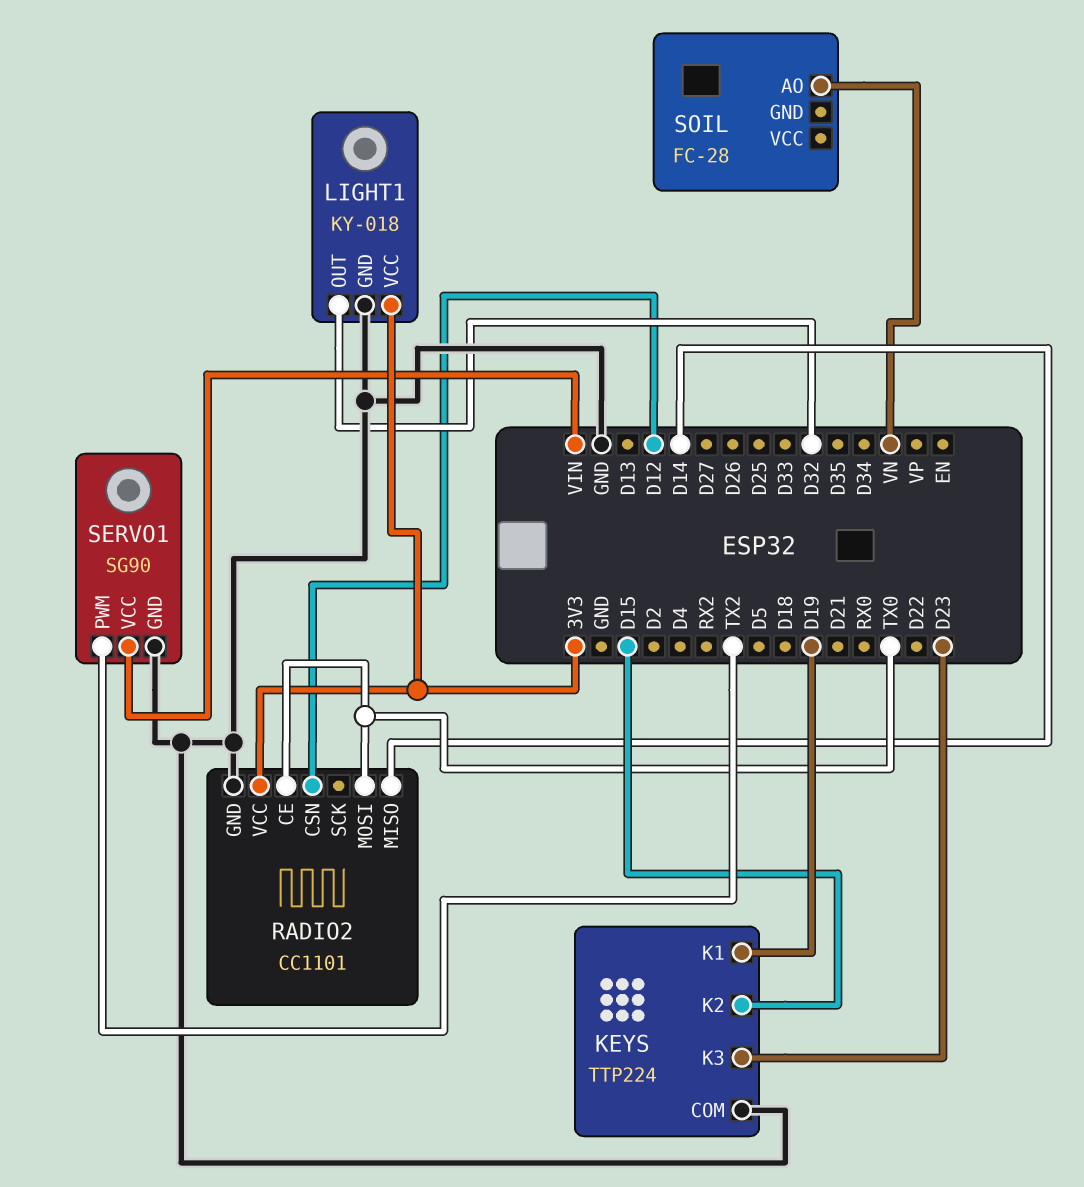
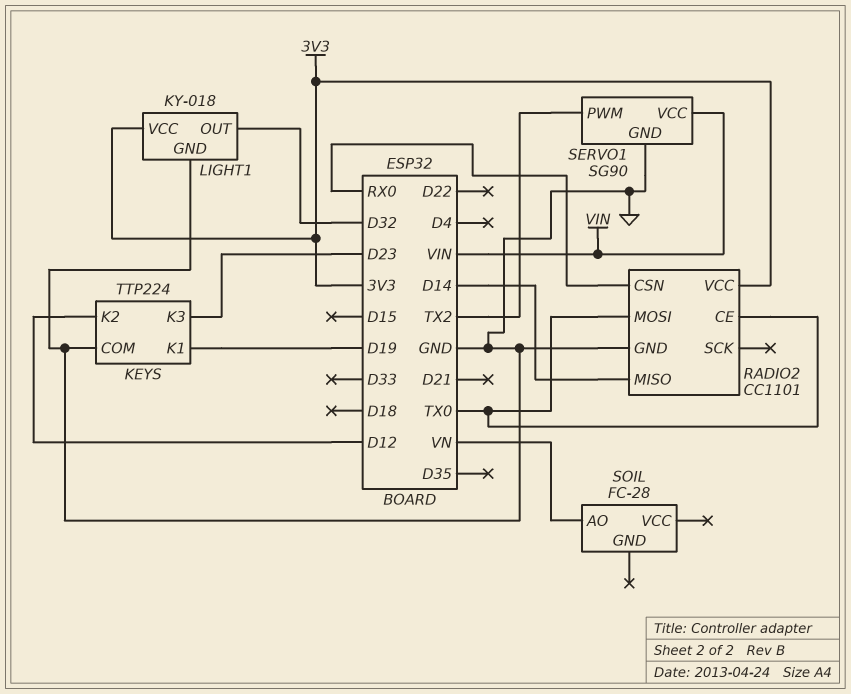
KEYS pin K2: D15 -> D12
RADIO2 pin CSN: D12 -> RX0

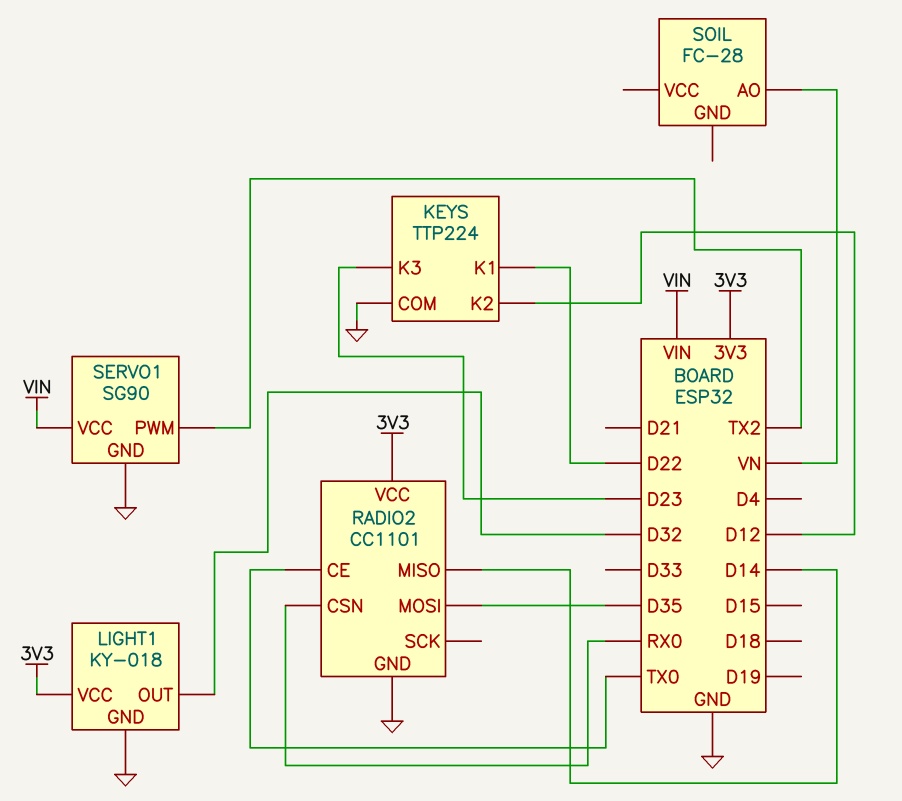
KEYS pin K1: D19 -> D22
RADIO2 pin MOSI: TX0 -> D35

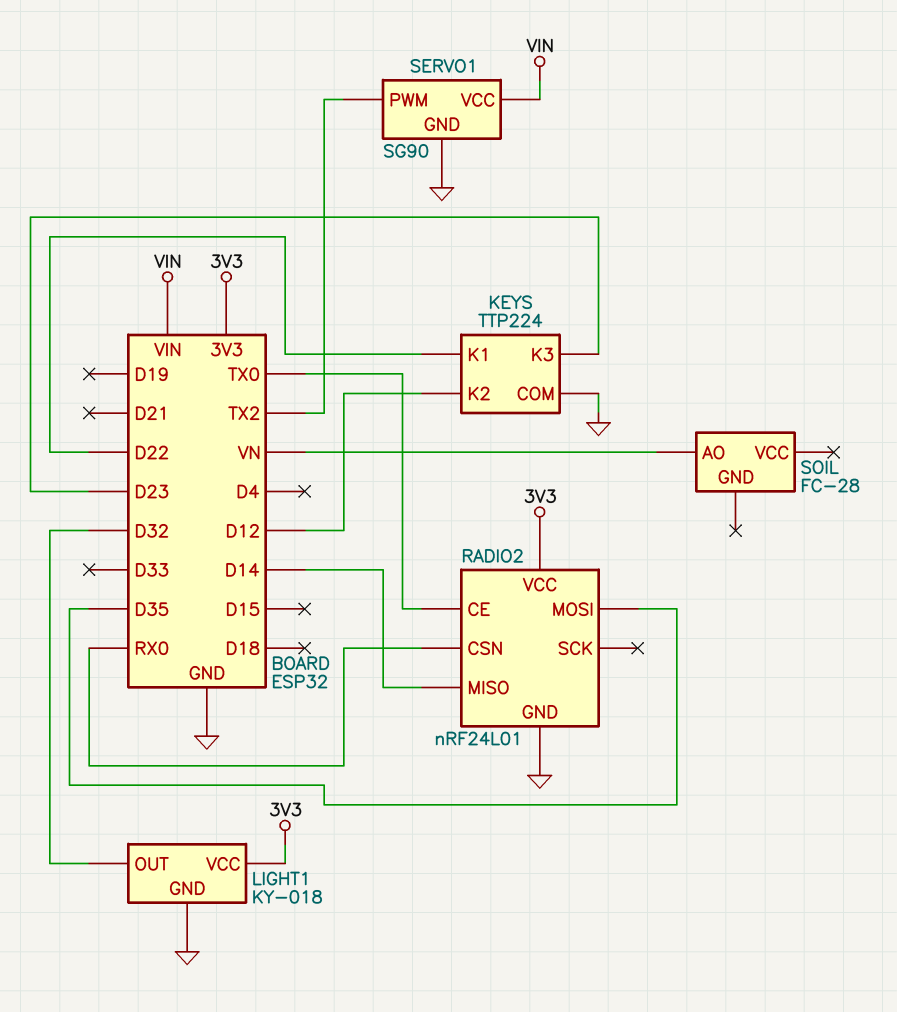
RADIO2: CC1101 -> nRF24L01

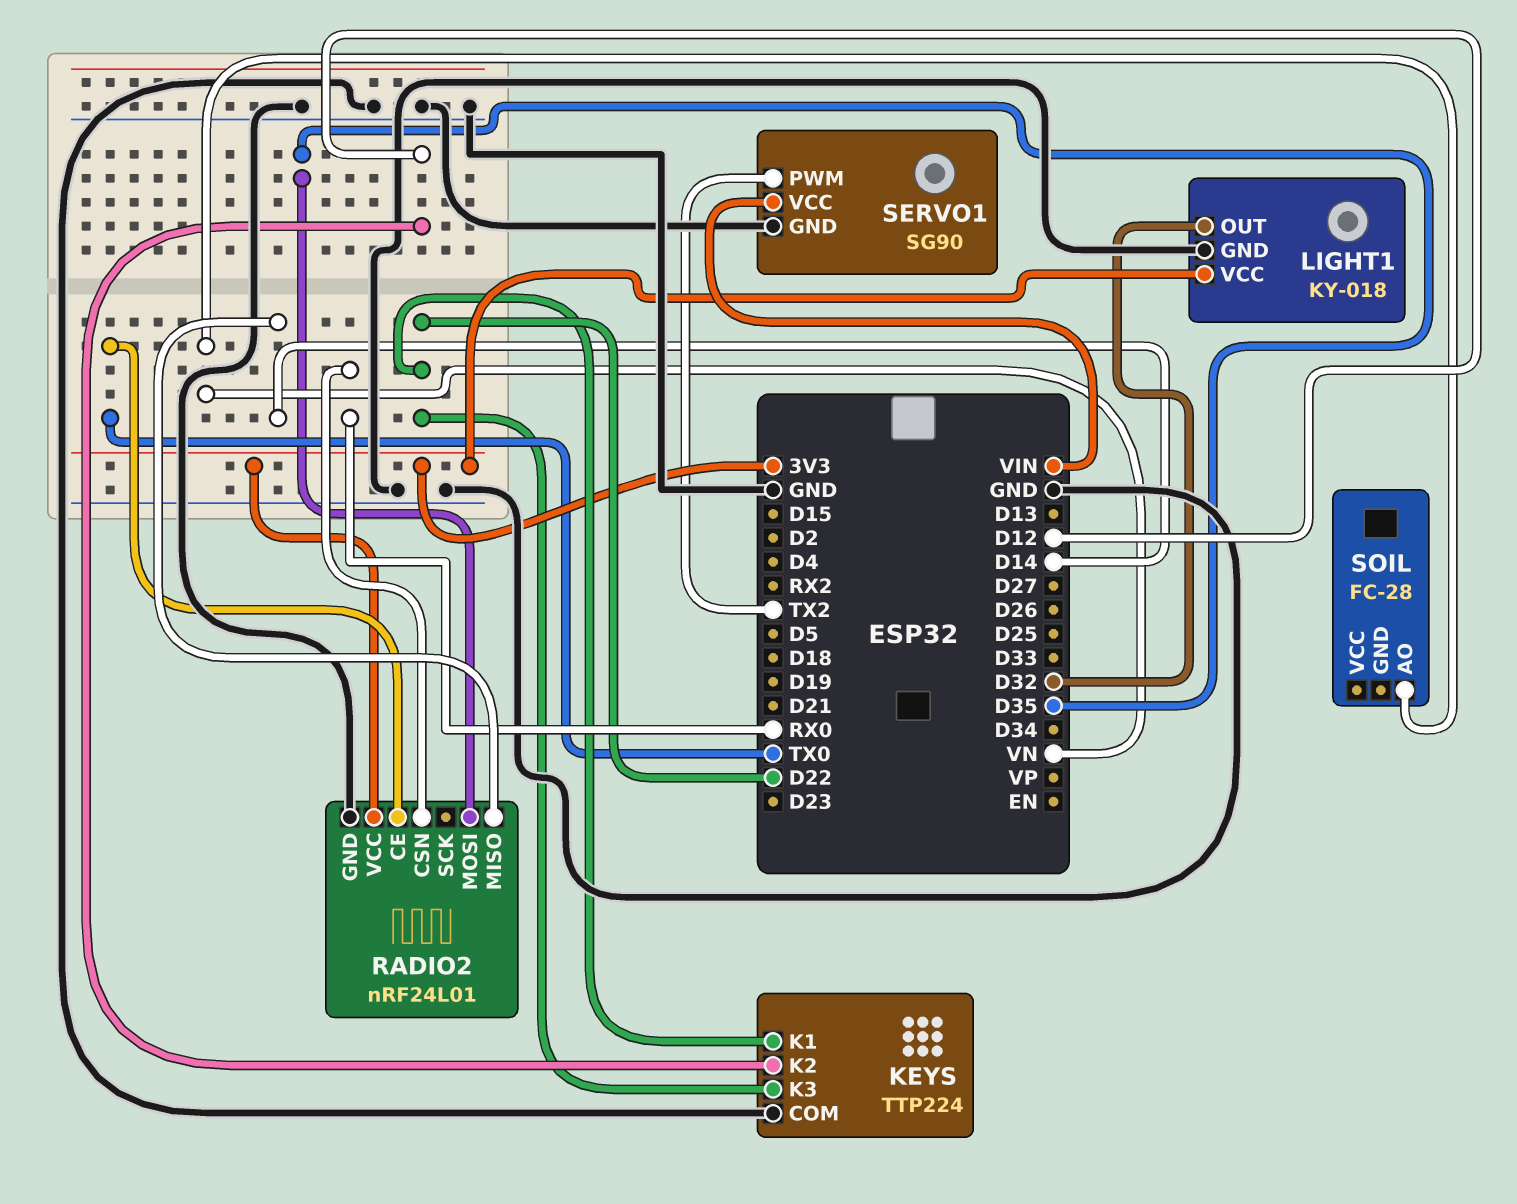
KEYS pin K3: D23 -> D22

